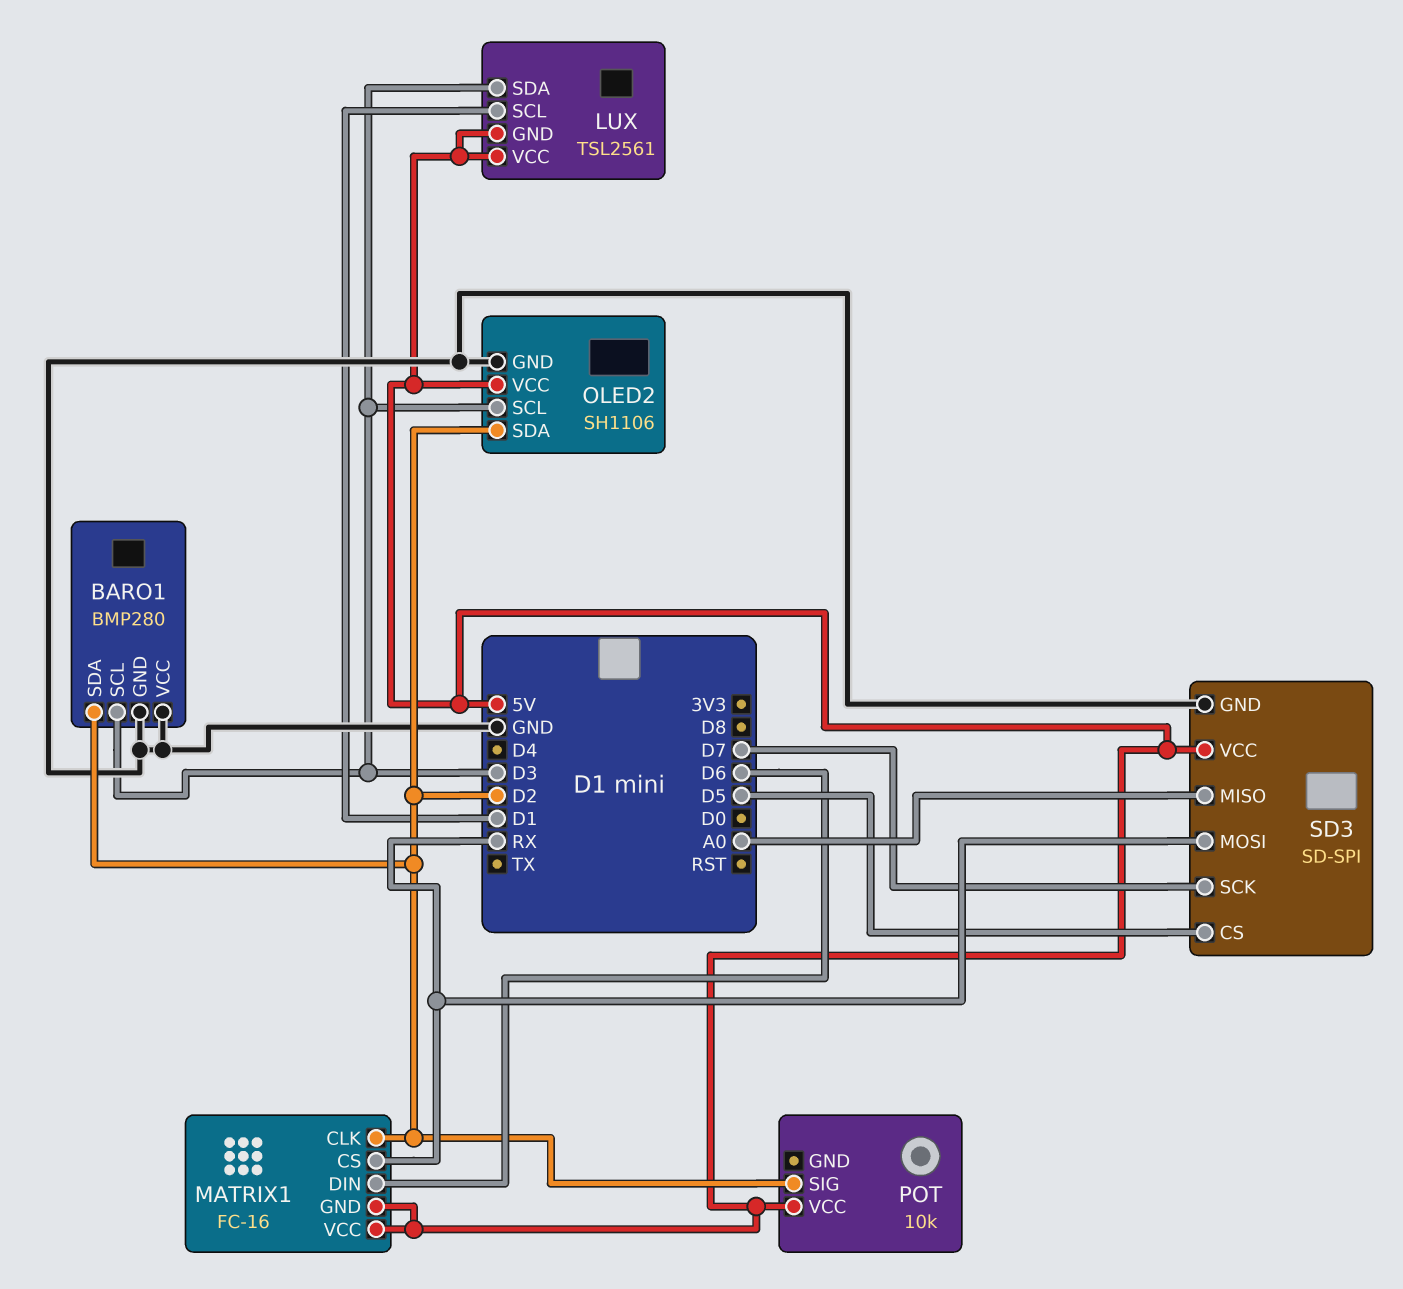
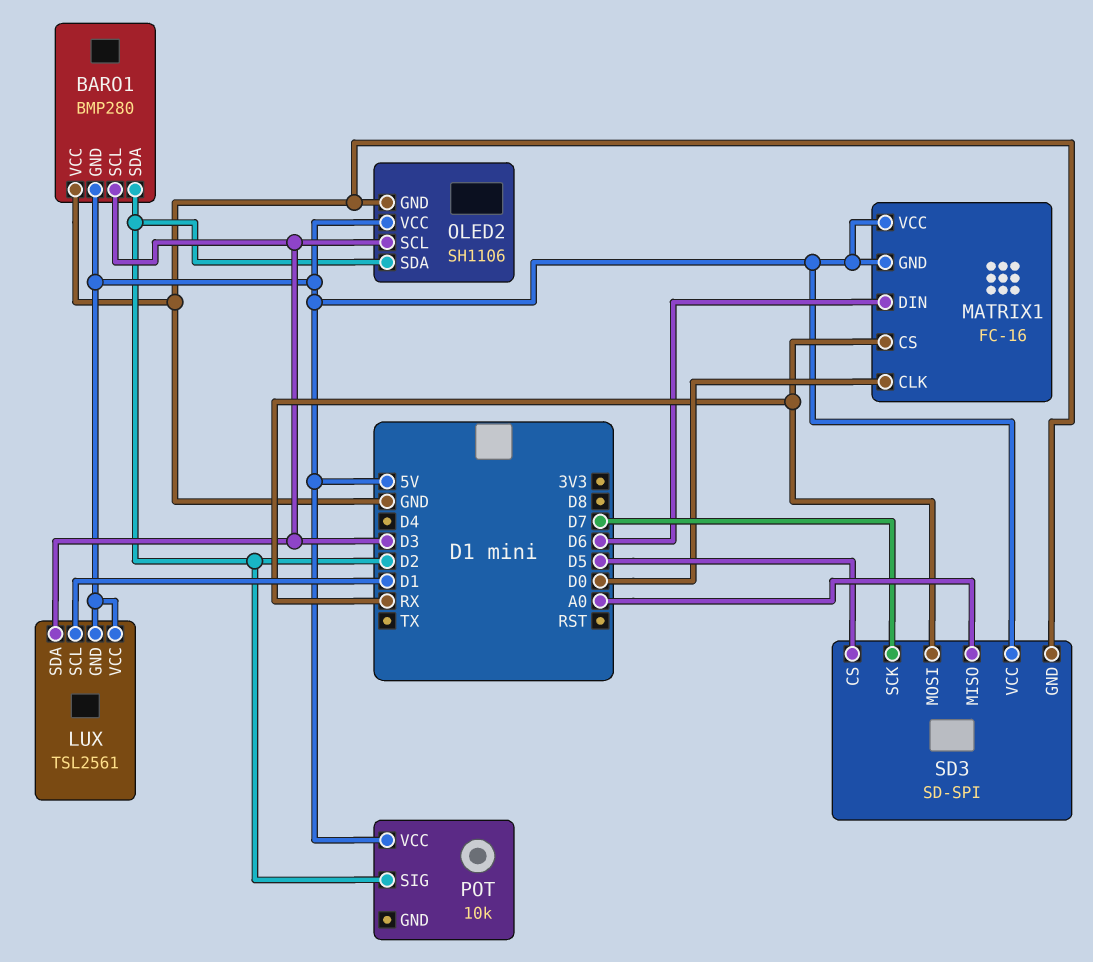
BARO1 pin GND: GND -> 5V
MATRIX1 pin CLK: D2 -> D0

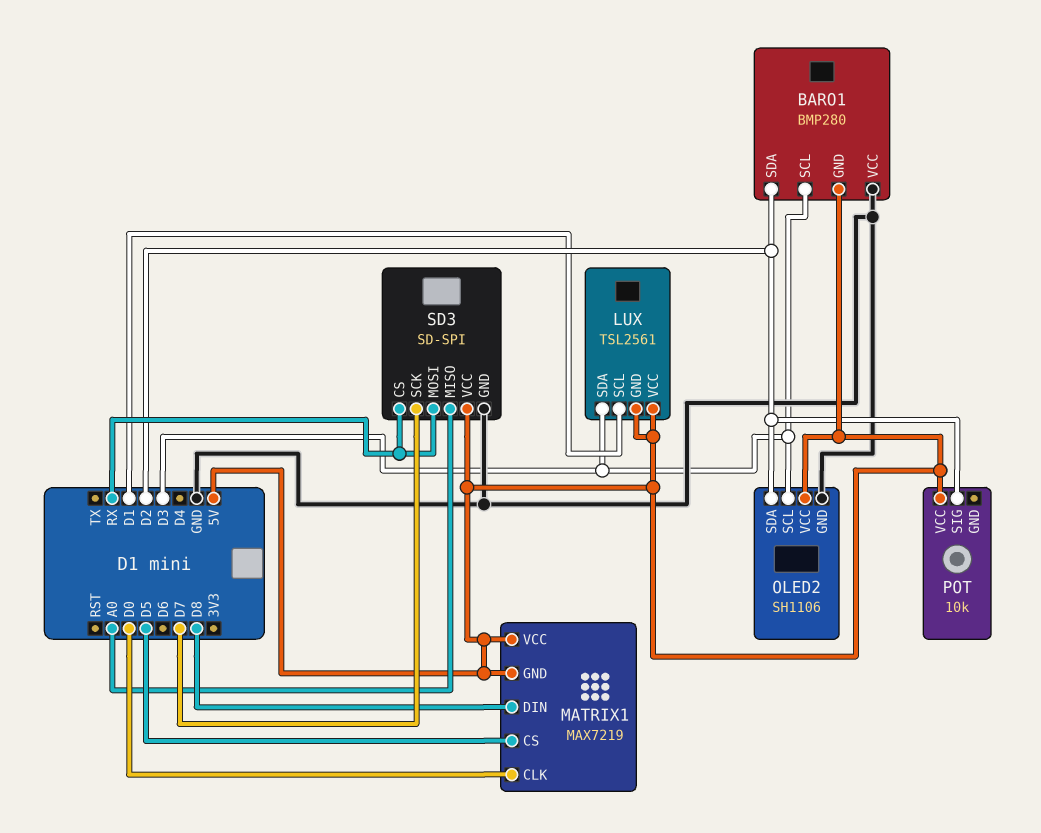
MATRIX1: FC-16 -> MAX7219
MATRIX1 pin CS: RX -> D5
MATRIX1 pin DIN: D6 -> D8
SD3 pin CS: D5 -> RX

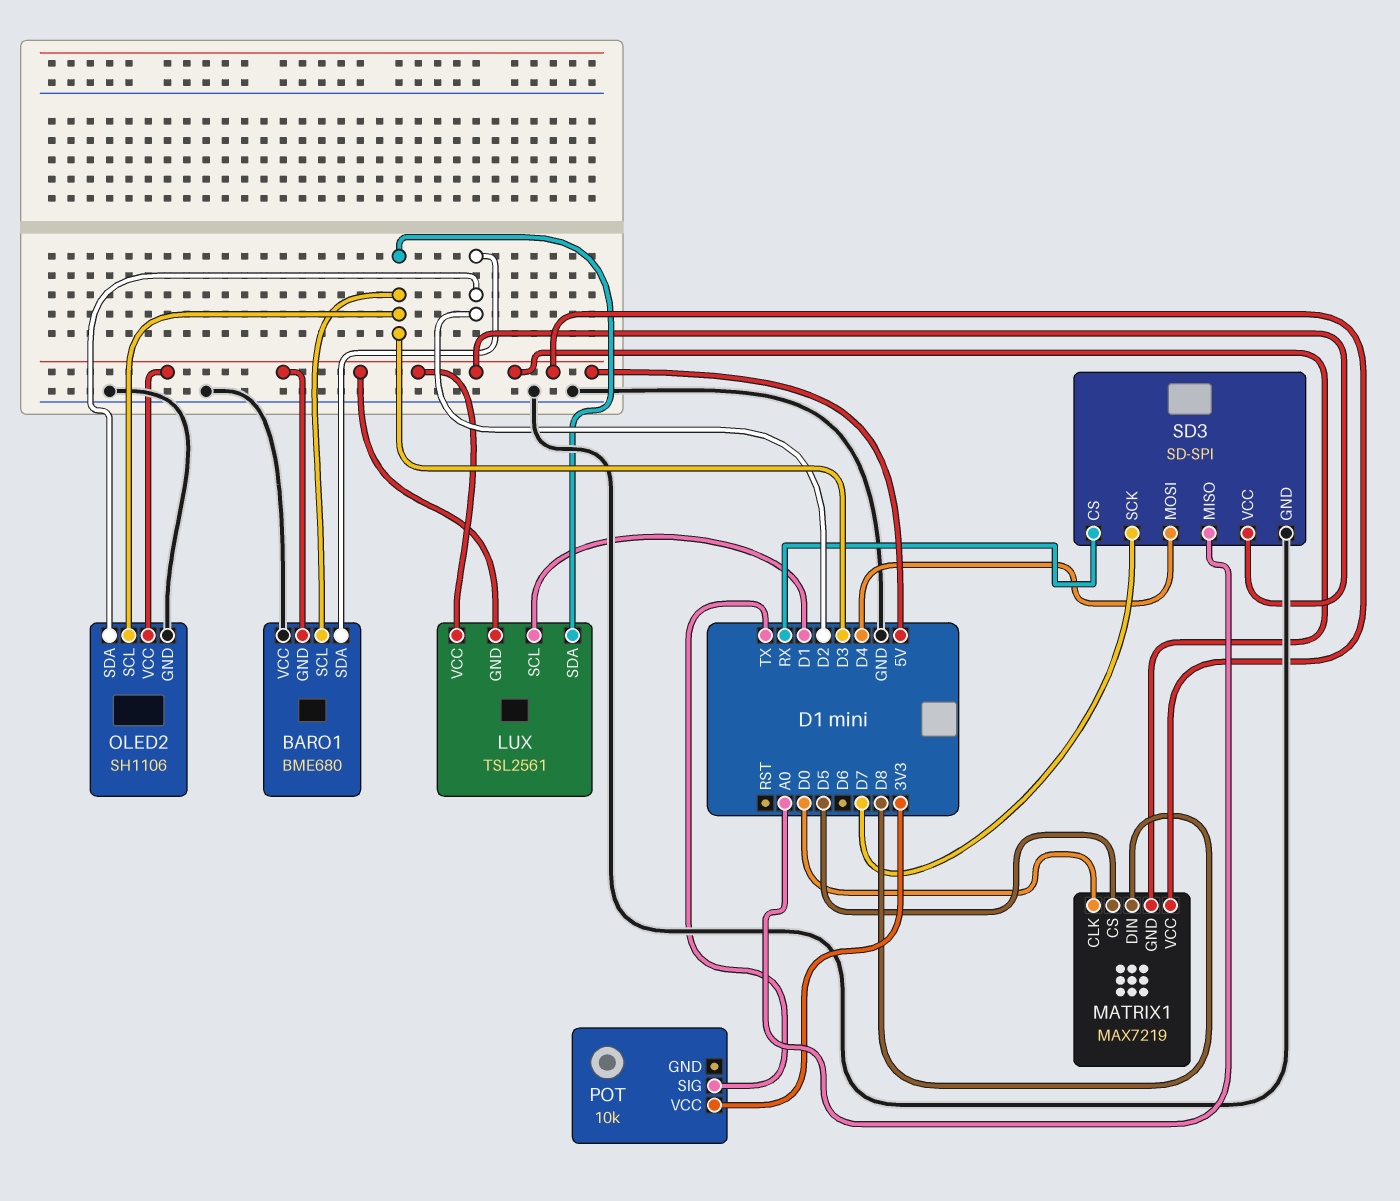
BARO1: BMP280 -> BME680
POT pin SIG: D2 -> TX
POT pin VCC: 5V -> 3V3
SD3 pin MOSI: RX -> D4

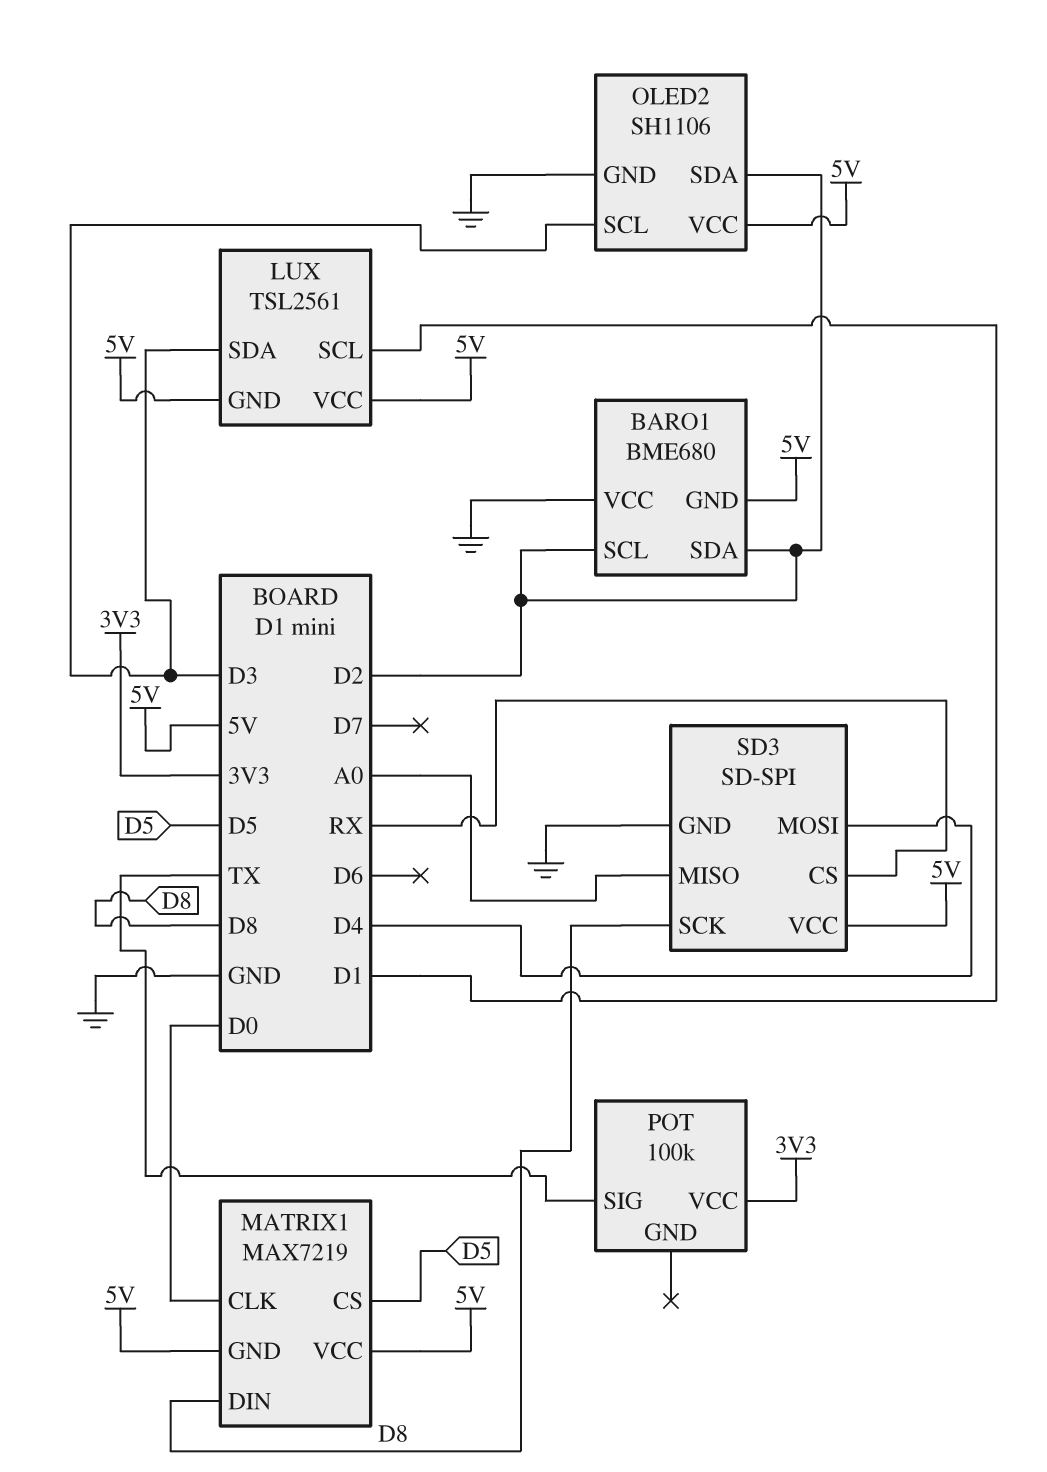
BARO1 pin SCL: D3 -> D2
POT: 10k -> 100k
SD3 pin SCK: D7 -> D8

